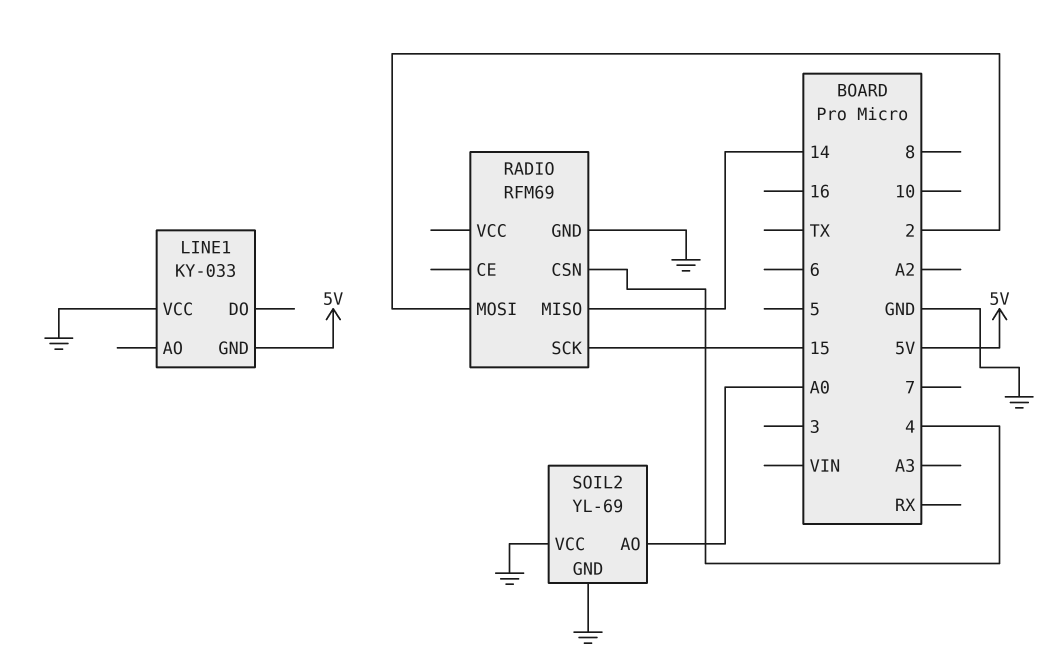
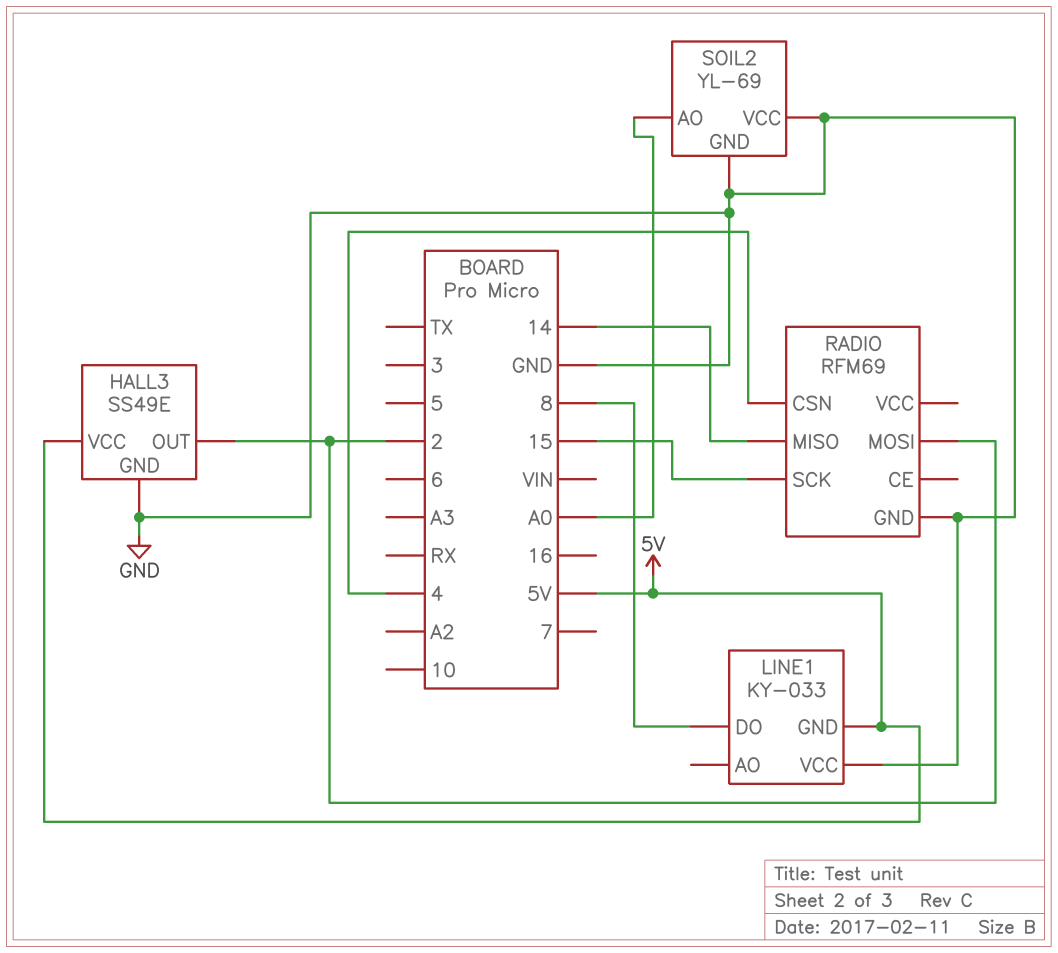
HALL3: none -> SS49E
HALL3 pin GND: none -> GND
HALL3 pin OUT: none -> 2
HALL3 pin VCC: none -> 5V
LINE1 pin DO: none -> 8

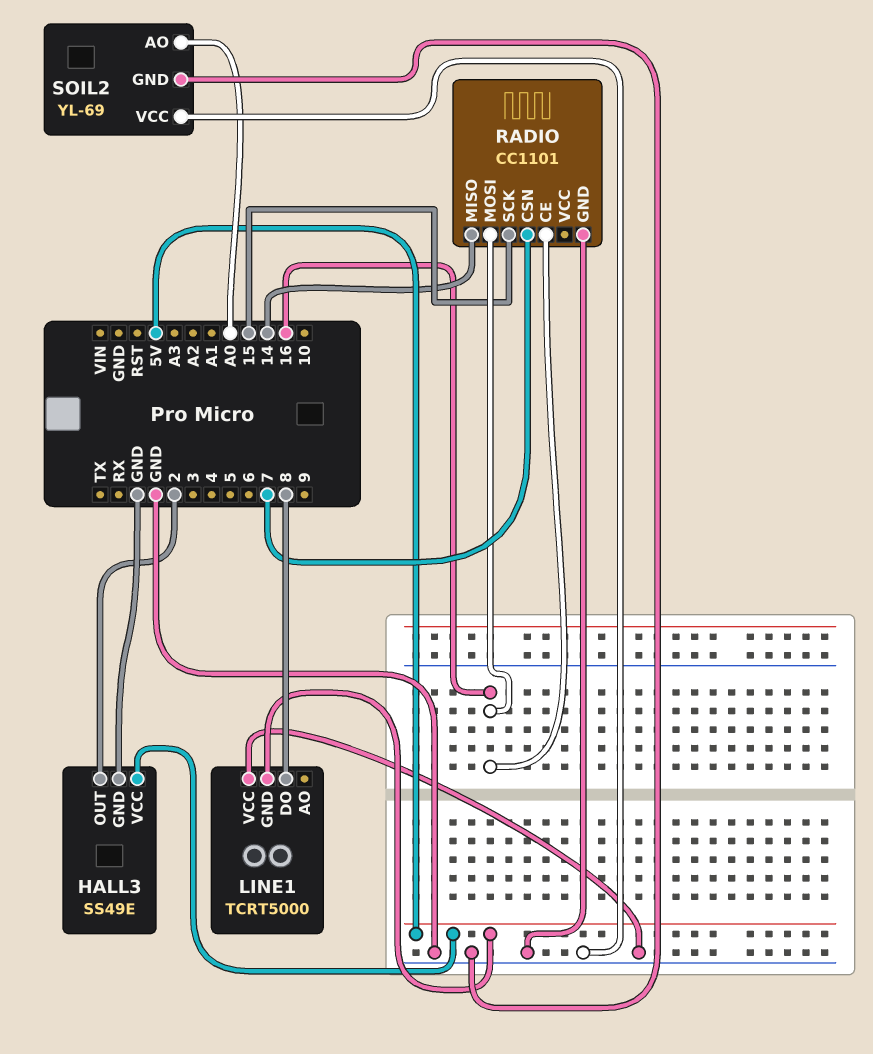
LINE1: KY-033 -> TCRT5000
RADIO: RFM69 -> CC1101
RADIO pin CE: none -> 16
RADIO pin CSN: 4 -> 7
RADIO pin MOSI: 2 -> 16

